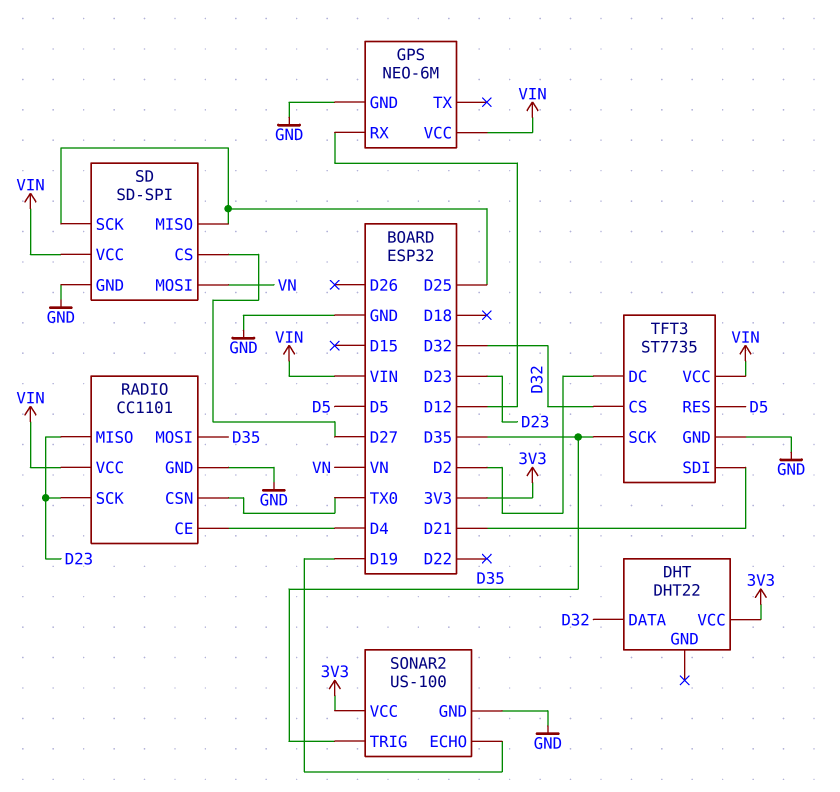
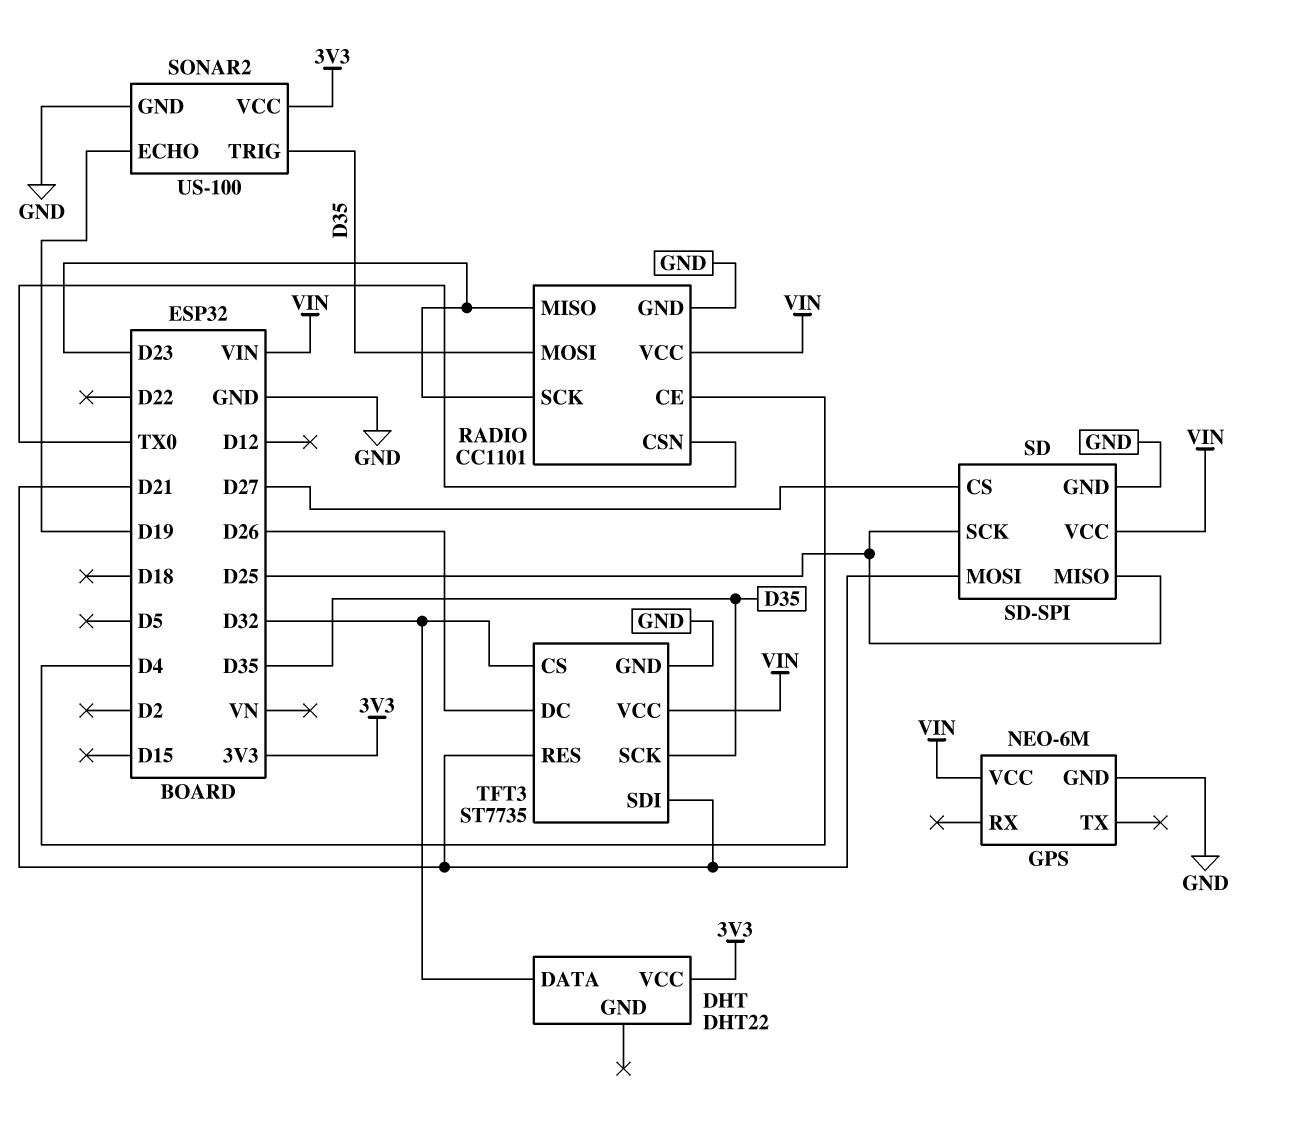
GPS pin RX: D12 -> none
SD pin MOSI: VN -> D21
TFT3 pin DC: D2 -> D26
TFT3 pin RES: D5 -> D21

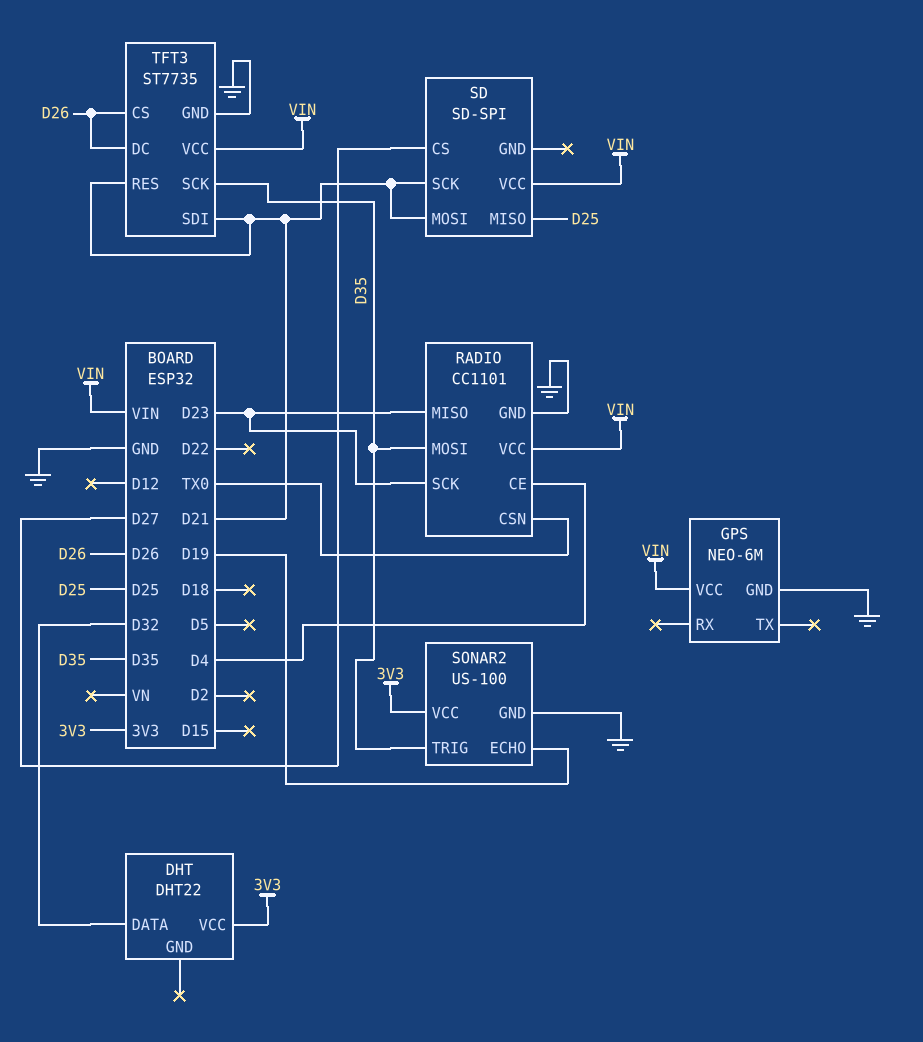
SD pin GND: GND -> none
SD pin SCK: D25 -> D21
TFT3 pin CS: D32 -> D26

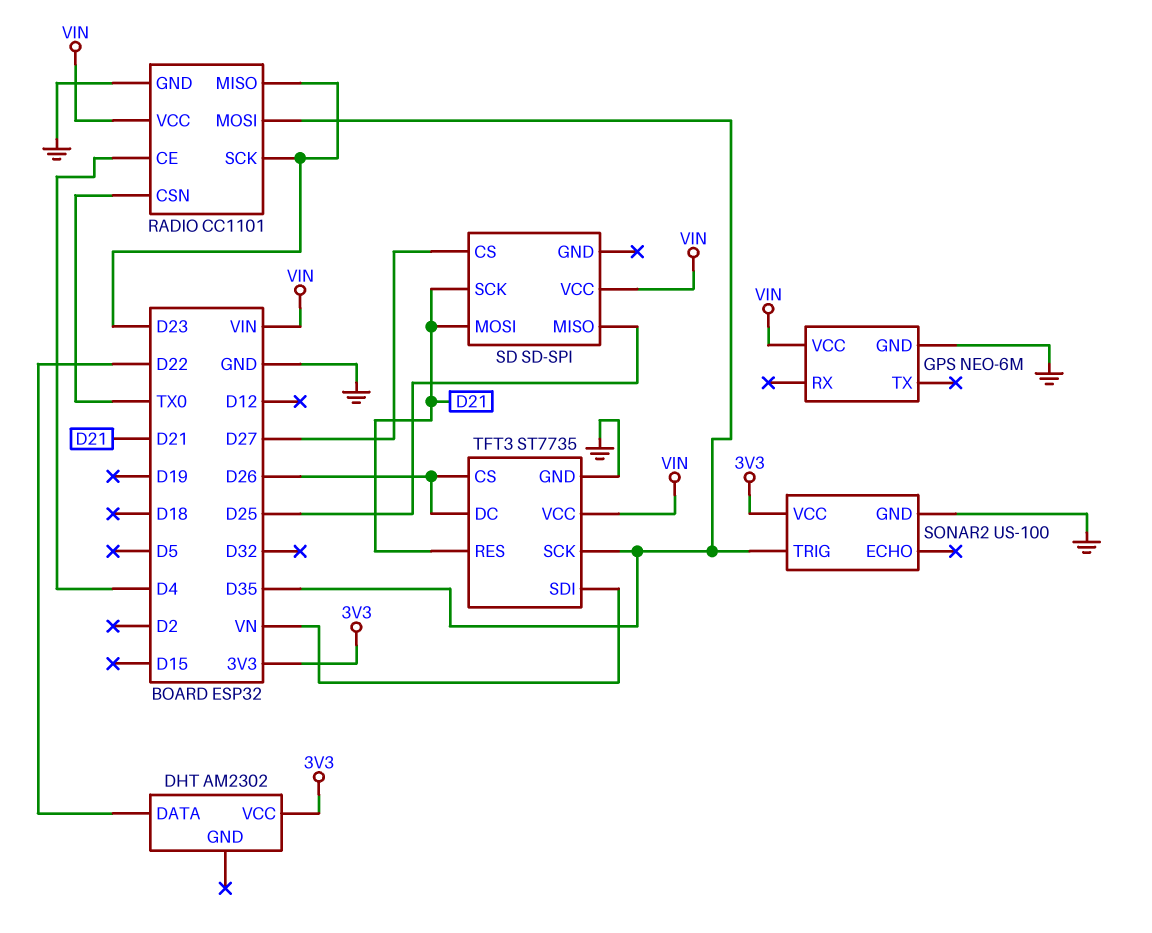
DHT: DHT22 -> AM2302
DHT pin DATA: D32 -> D22
SONAR2 pin ECHO: D19 -> none
TFT3 pin SDI: D21 -> VN

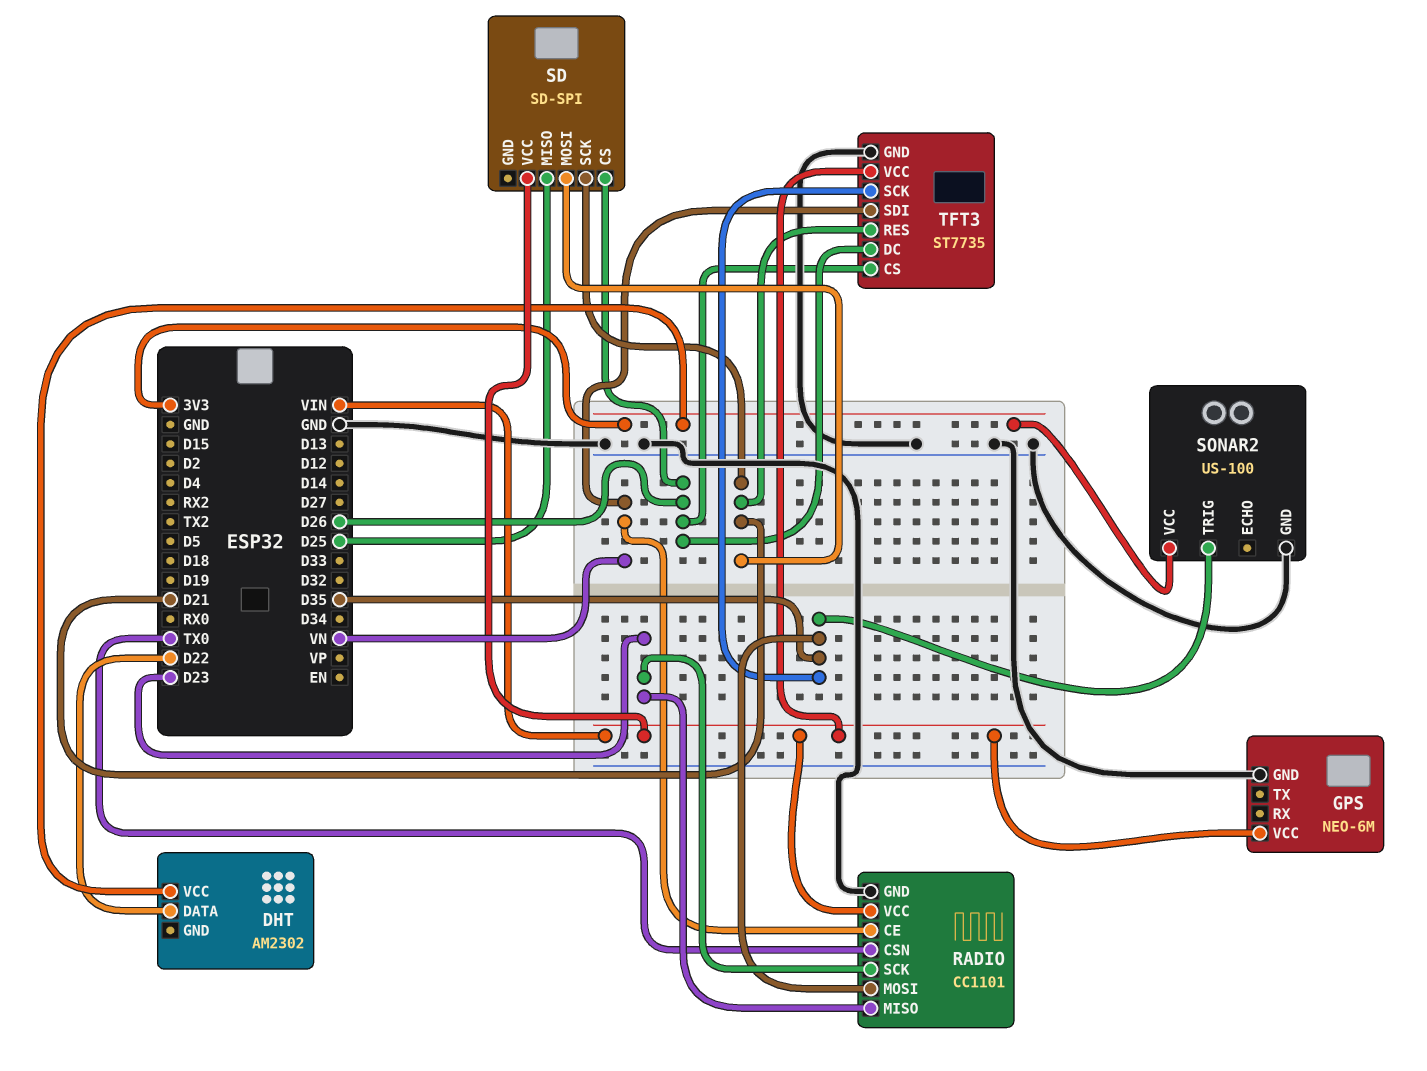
RADIO pin CE: D4 -> VN
SD pin CS: D27 -> D26

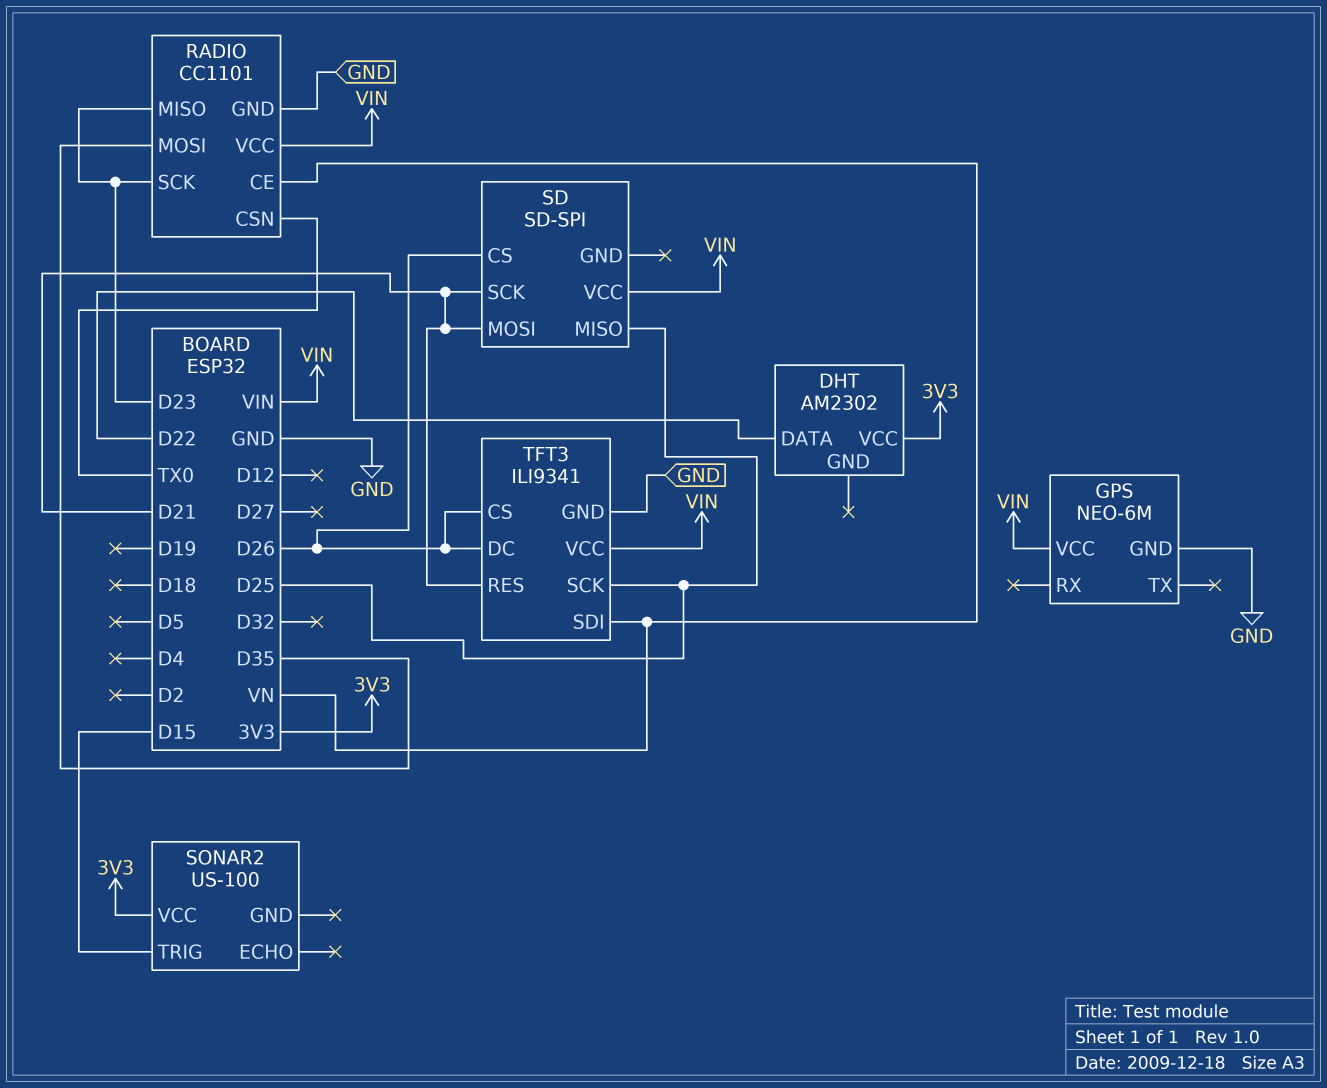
SONAR2 pin GND: GND -> none
SONAR2 pin TRIG: D35 -> D15
TFT3: ST7735 -> ILI9341
TFT3 pin SCK: D35 -> D25

